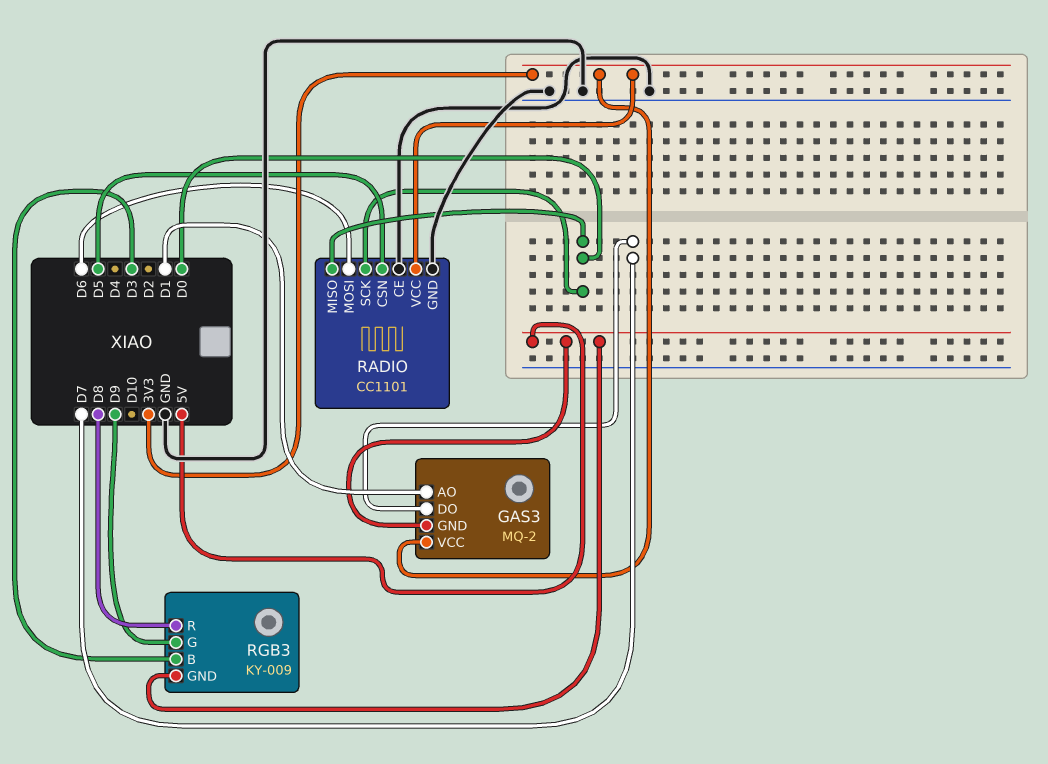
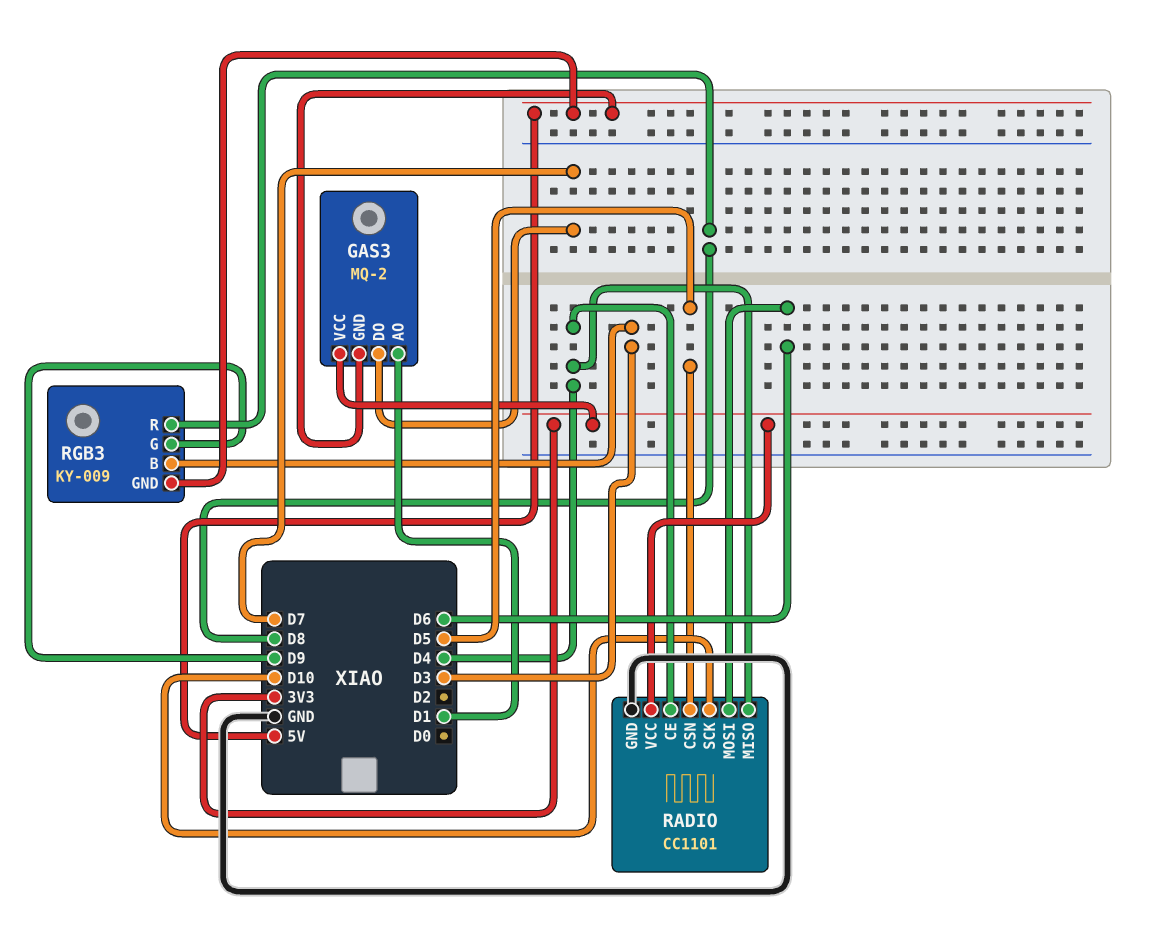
RADIO pin CE: GND -> D4
RADIO pin MISO: D0 -> D4
RADIO pin SCK: D0 -> D10

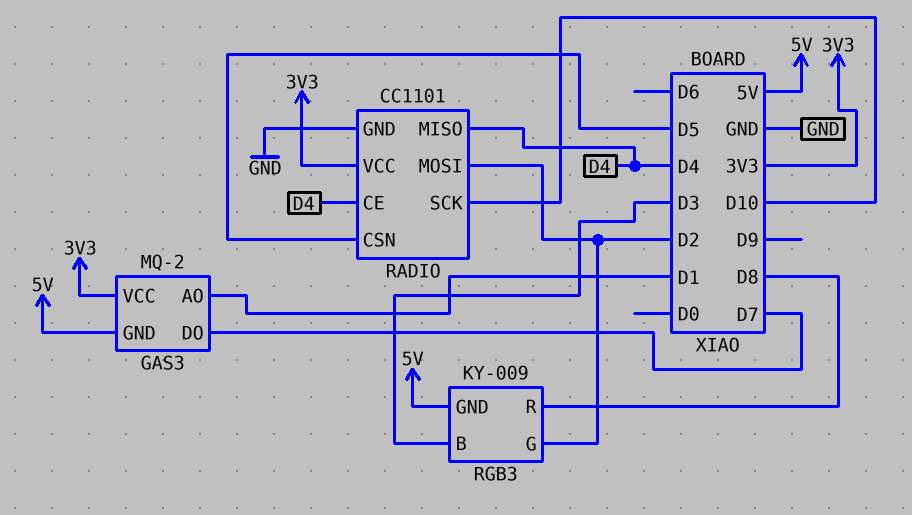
RADIO pin MOSI: D6 -> D2
RGB3 pin G: D9 -> D2

